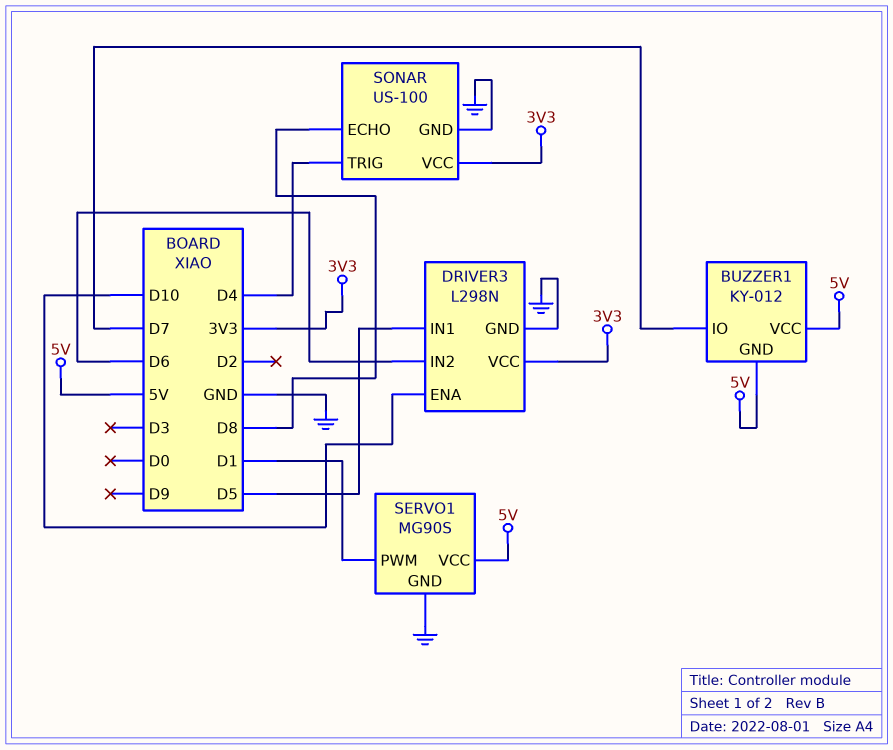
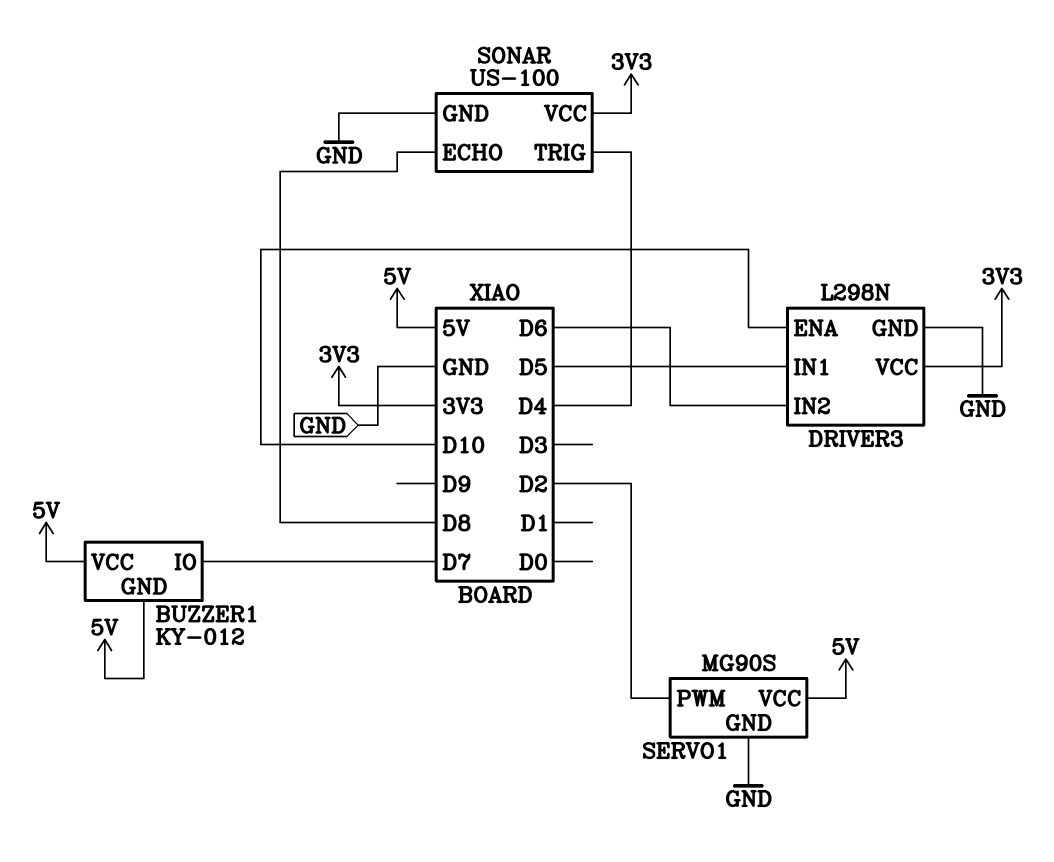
SERVO1 pin PWM: D1 -> D2

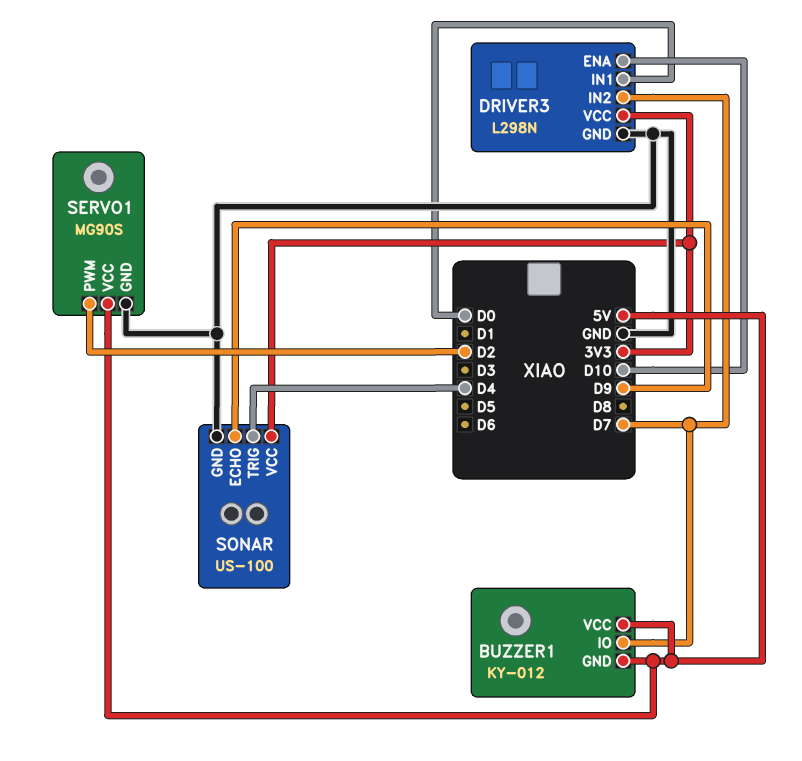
DRIVER3 pin IN1: D5 -> D0
DRIVER3 pin IN2: D6 -> D7
SONAR pin ECHO: D8 -> D9

